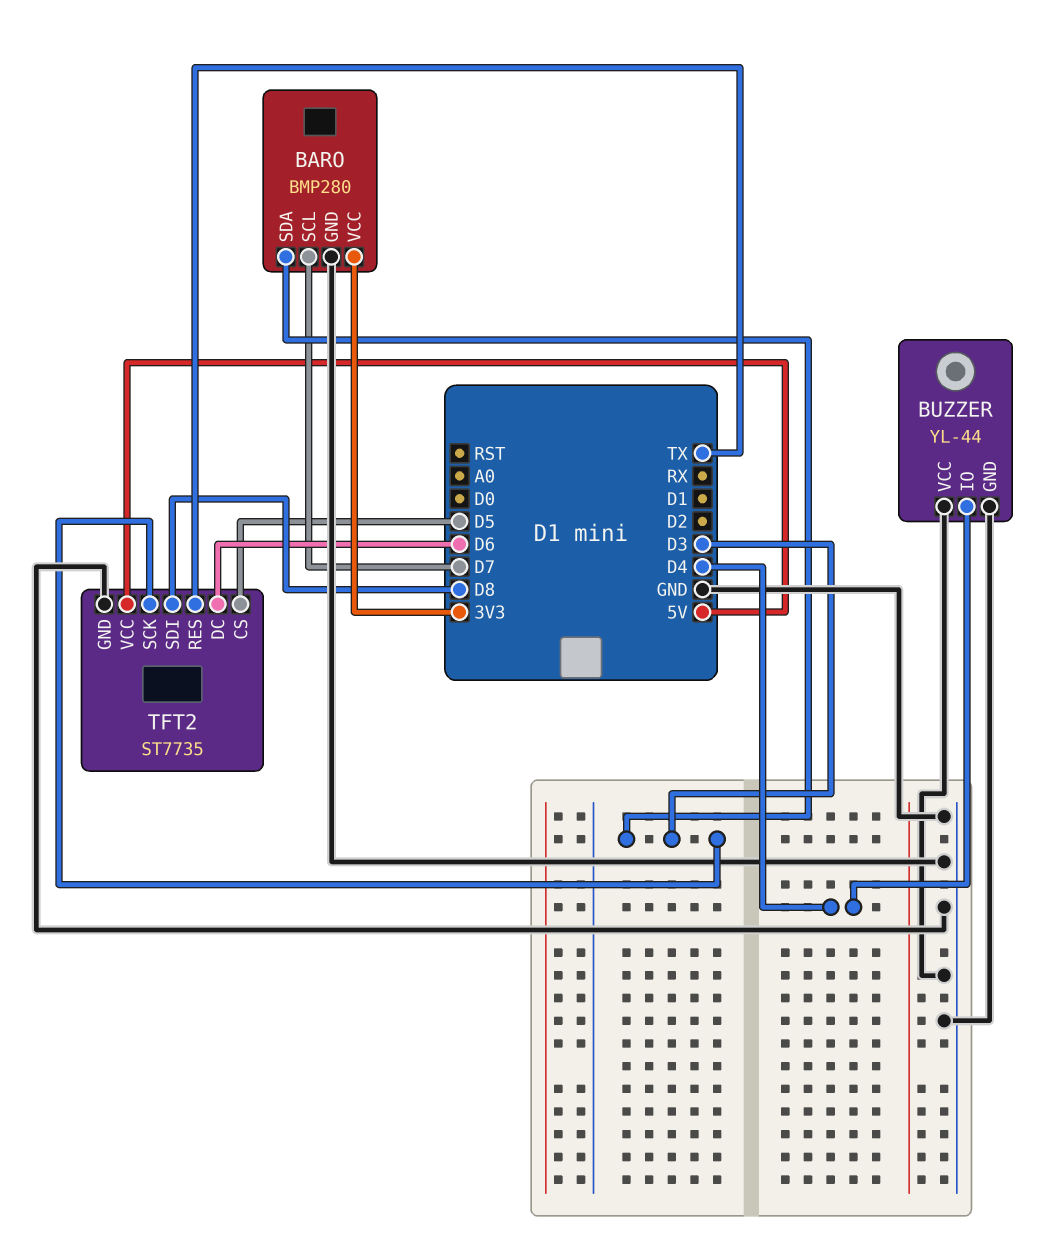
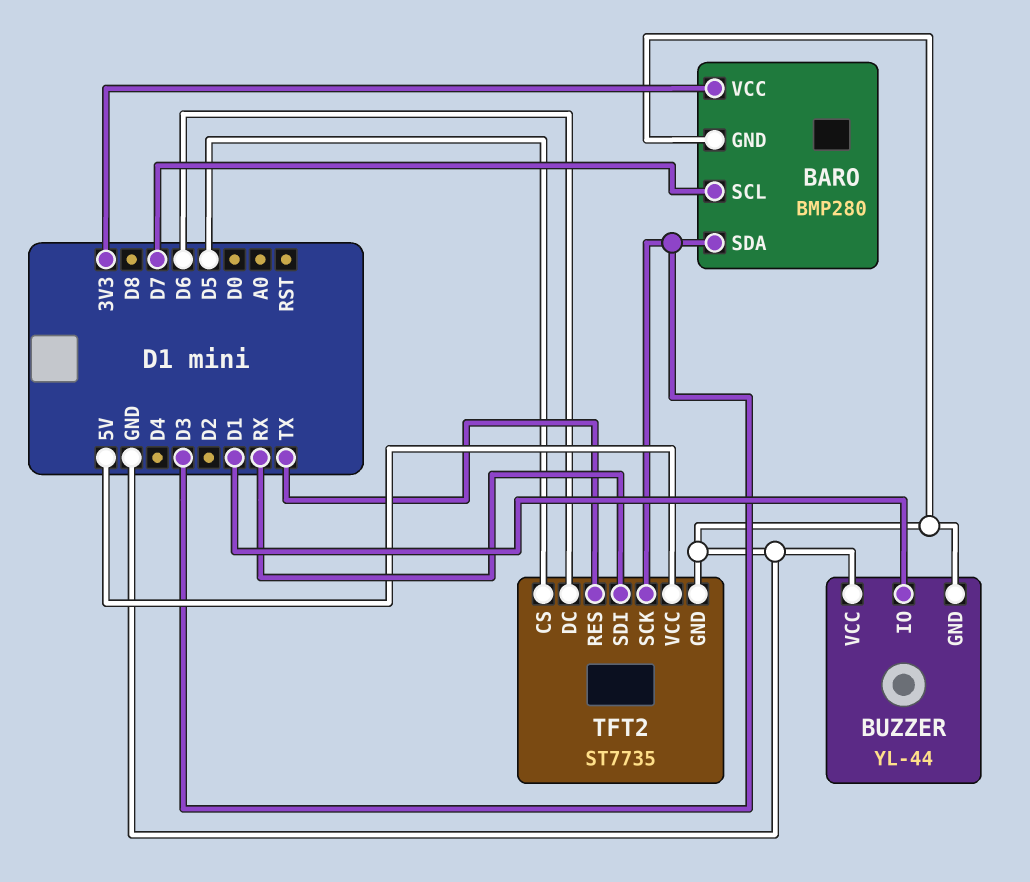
BUZZER pin IO: D4 -> D1
TFT2 pin SDI: D8 -> RX

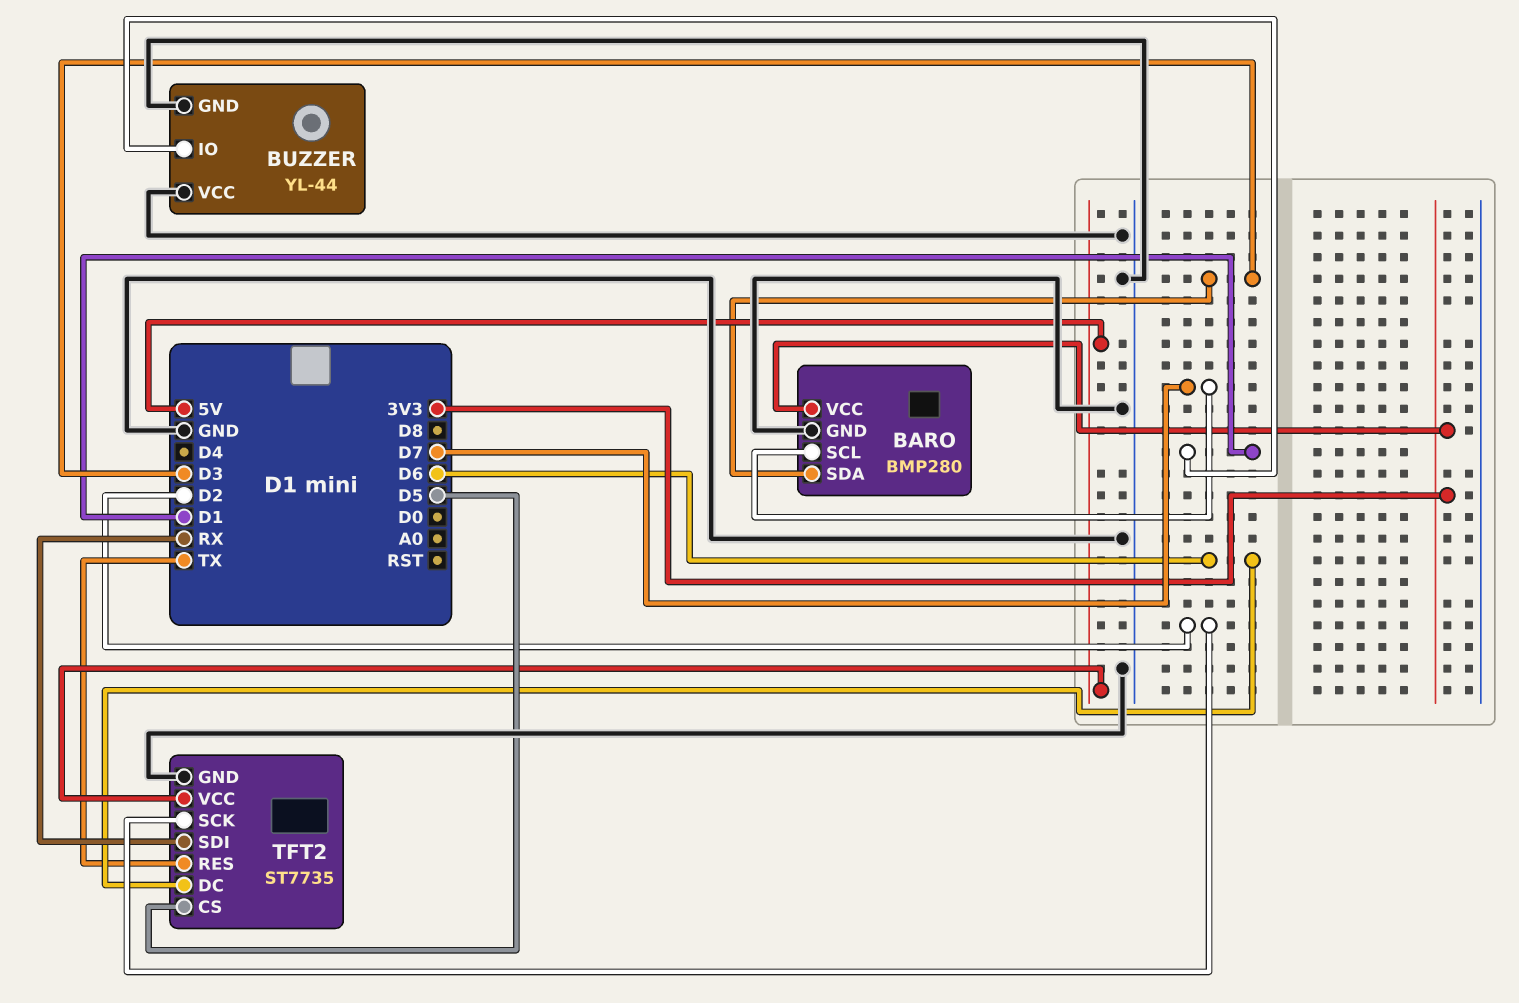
TFT2 pin SCK: D3 -> D2

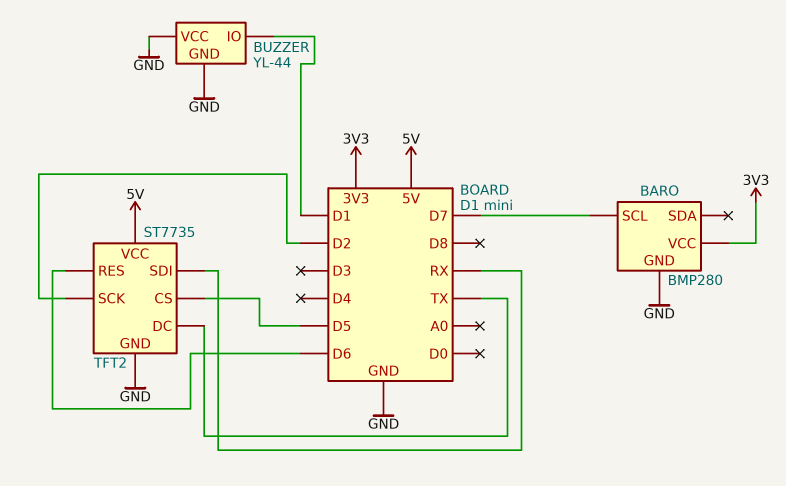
BARO pin SDA: D3 -> none
TFT2 pin DC: D6 -> TX
TFT2 pin RES: TX -> D6

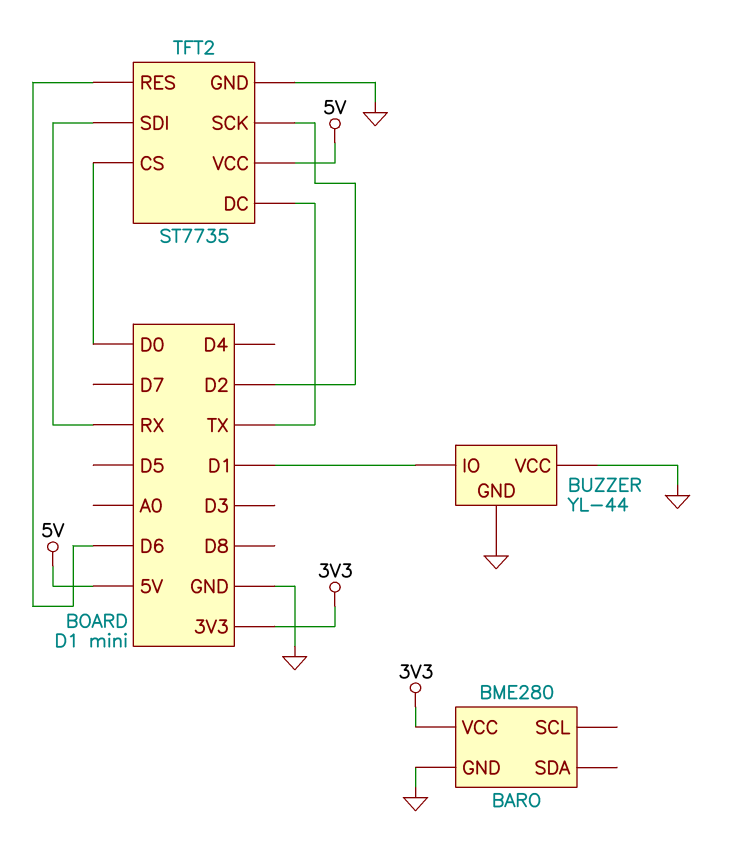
BARO: BMP280 -> BME280
BARO pin SCL: D7 -> none
TFT2 pin CS: D5 -> D0

